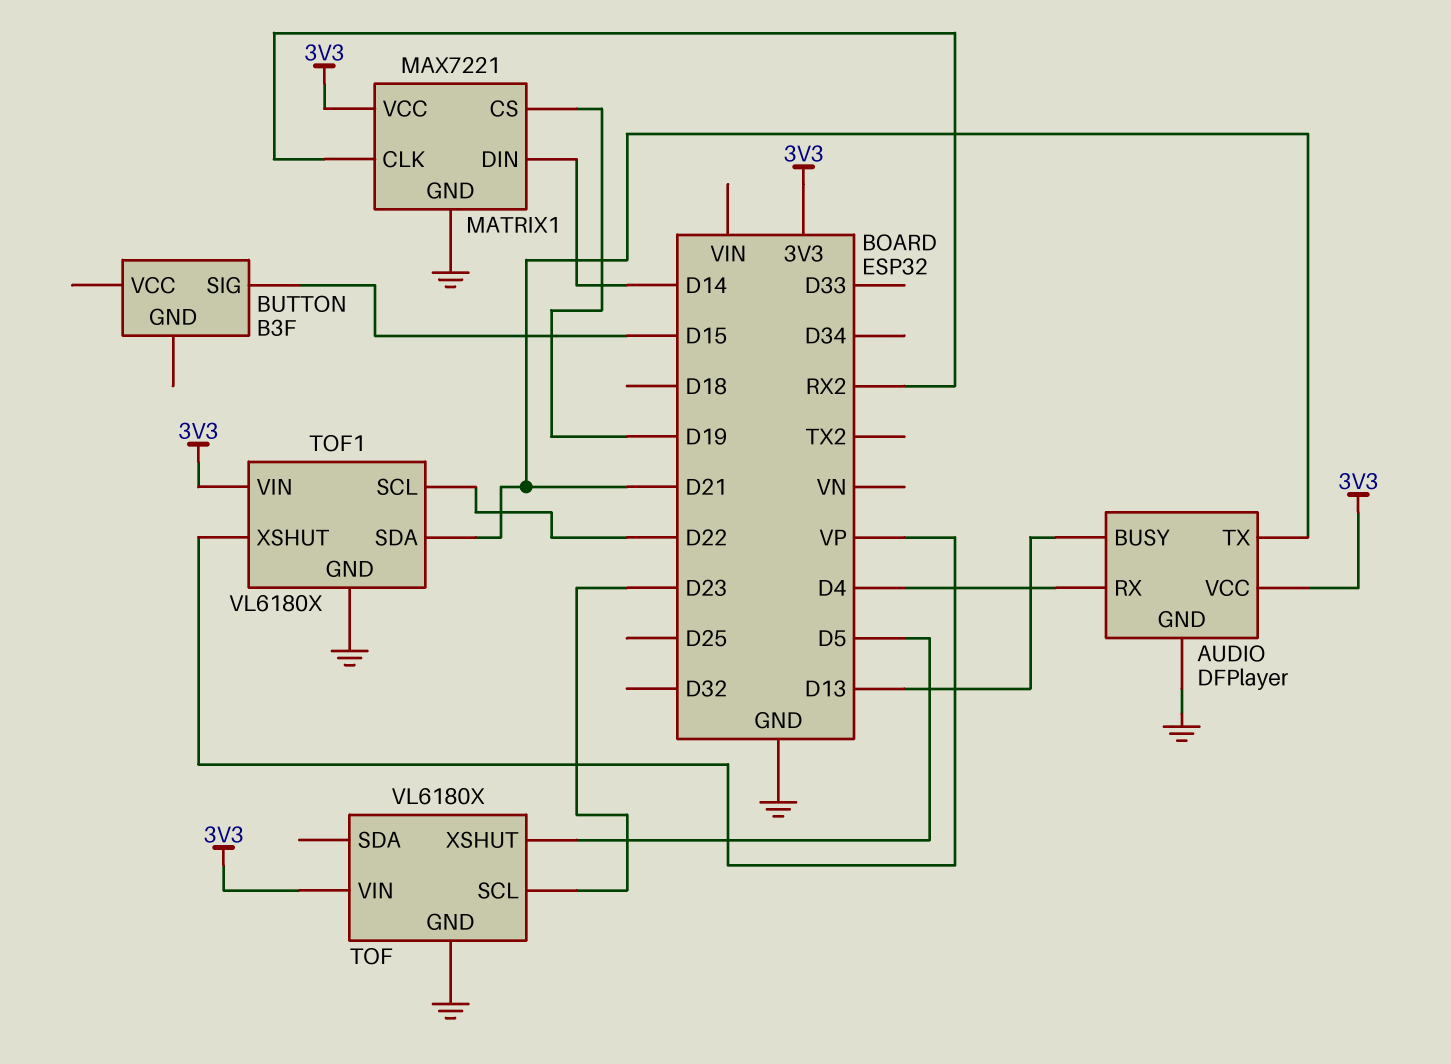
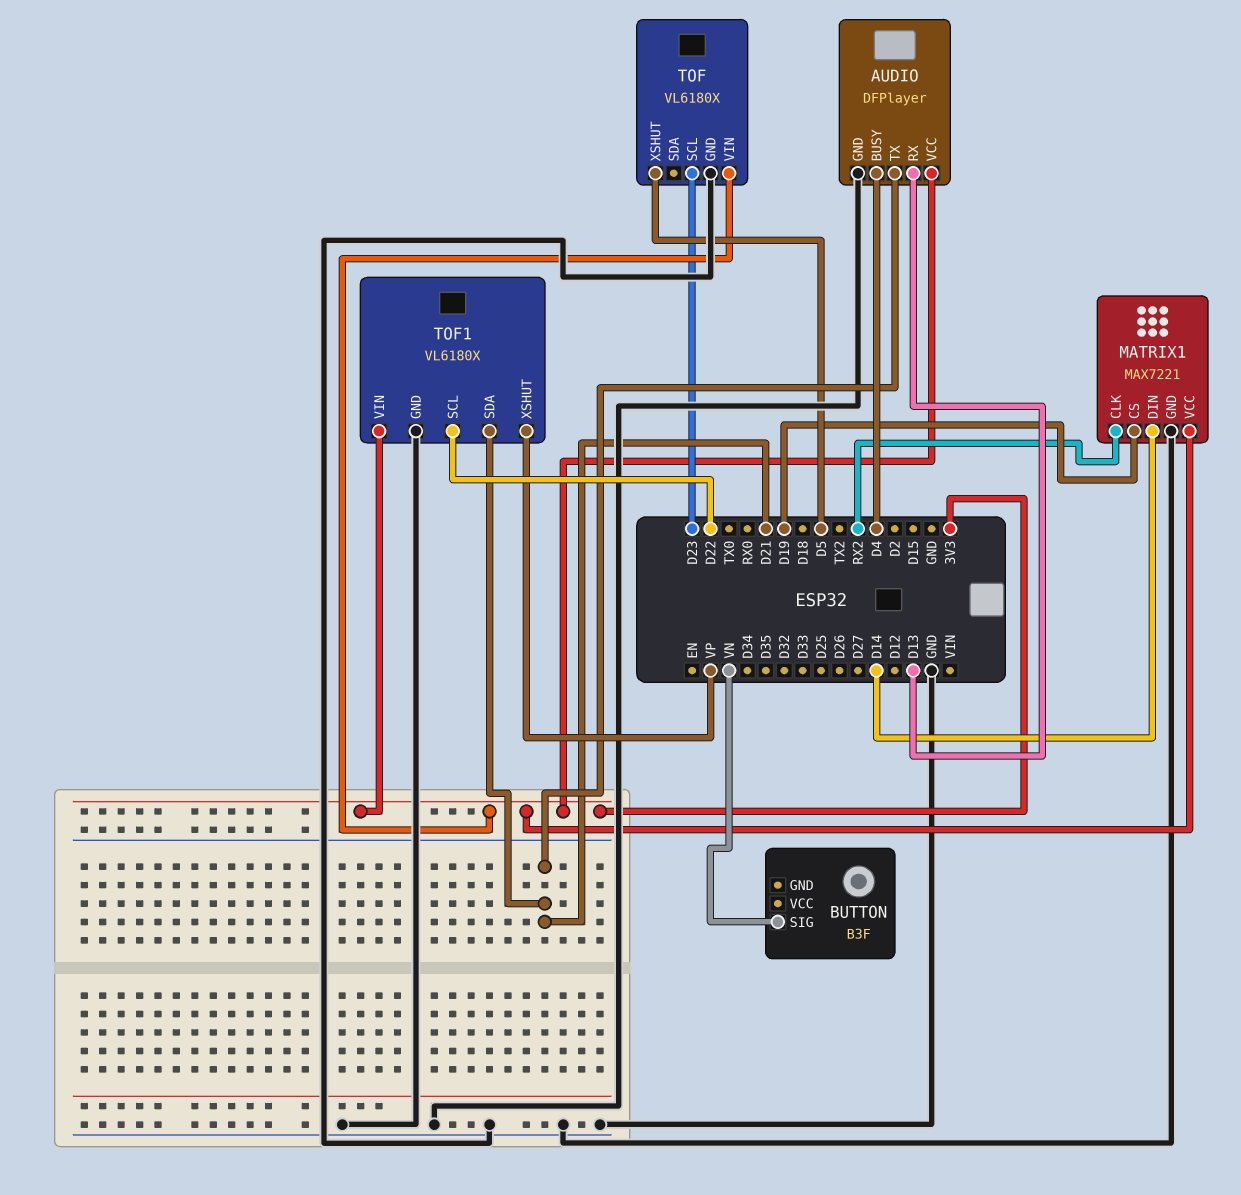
AUDIO pin BUSY: D13 -> D4
AUDIO pin RX: D4 -> D13
BUTTON pin SIG: D15 -> VN

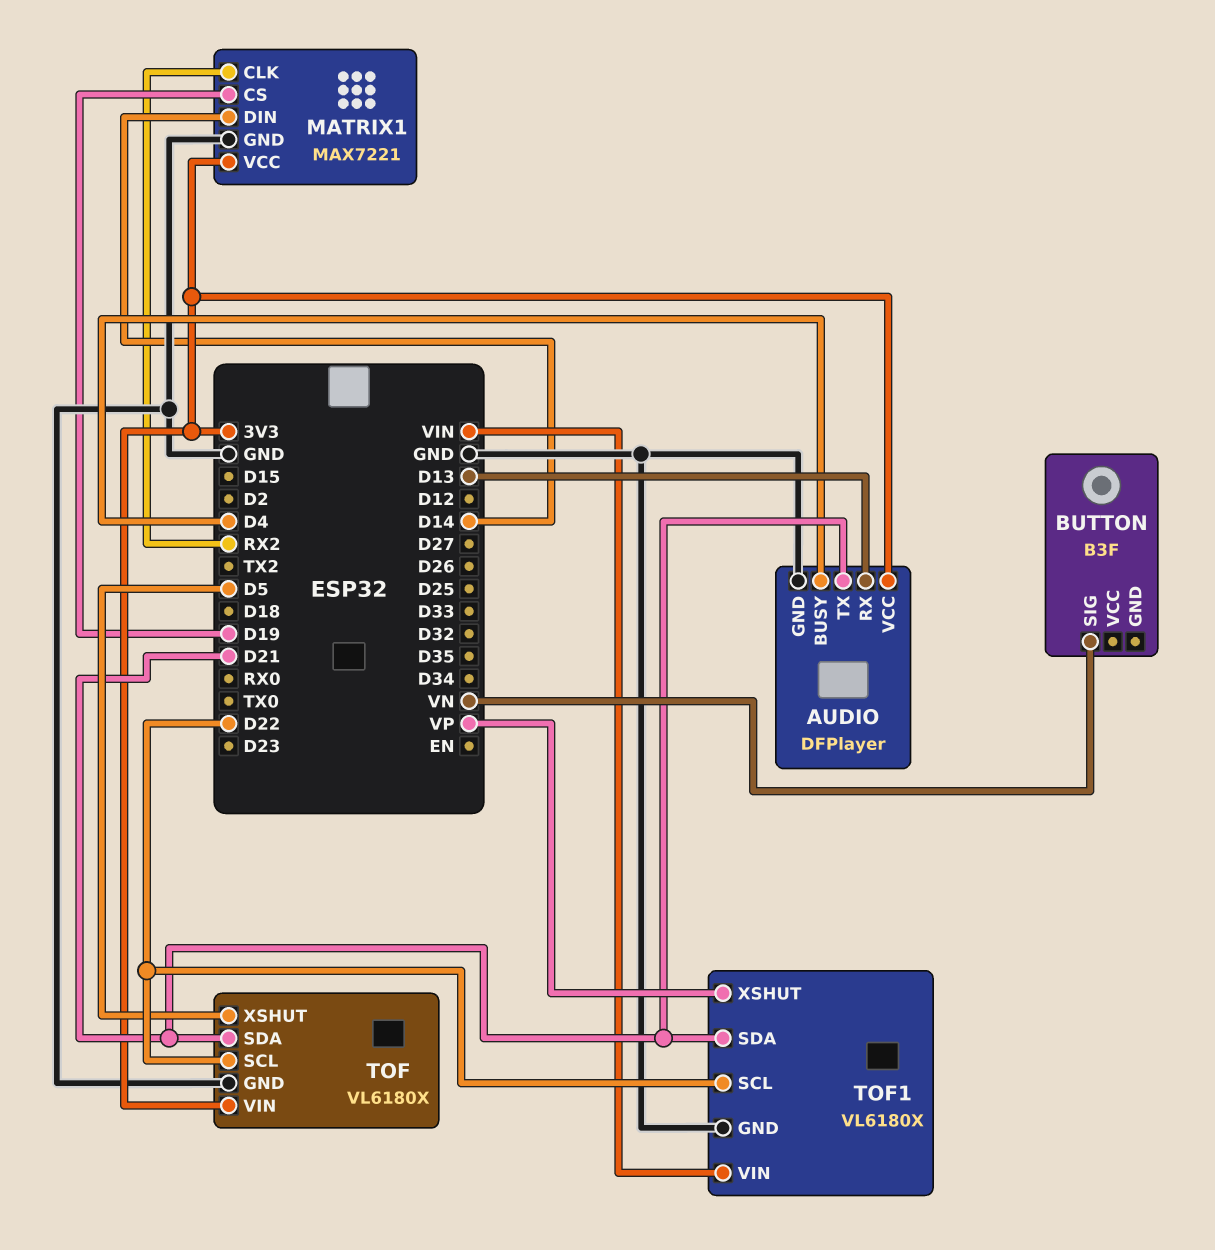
TOF pin SCL: D23 -> D22
TOF pin SDA: none -> D21
TOF1 pin VIN: 3V3 -> VIN

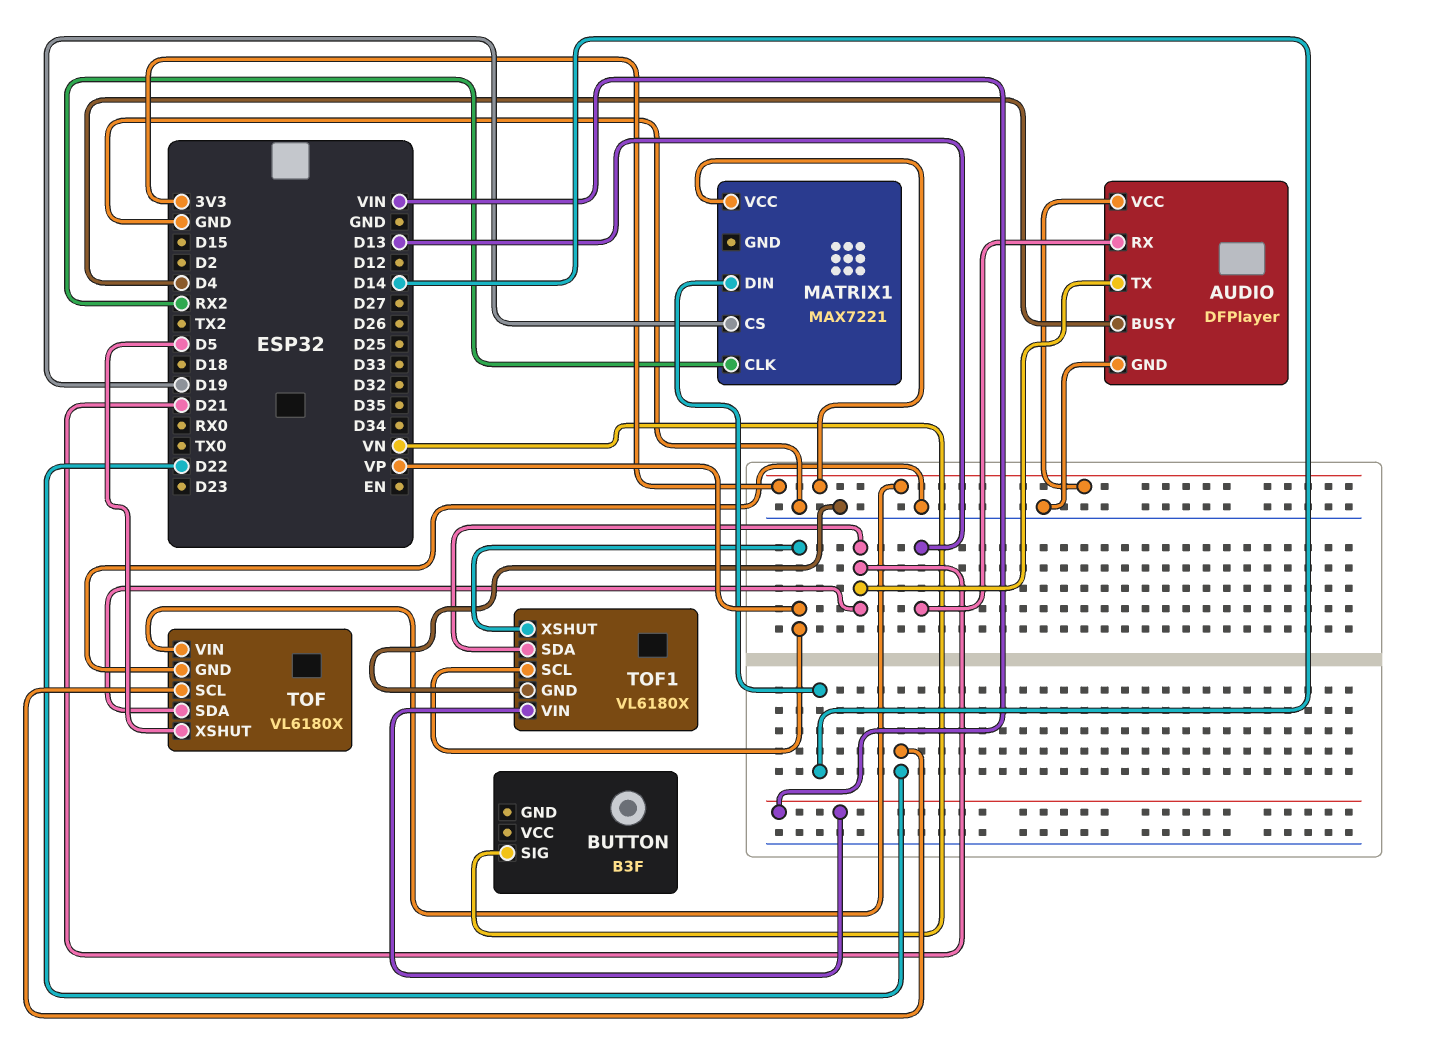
MATRIX1 pin GND: GND -> none
TOF1 pin SCL: D22 -> VP

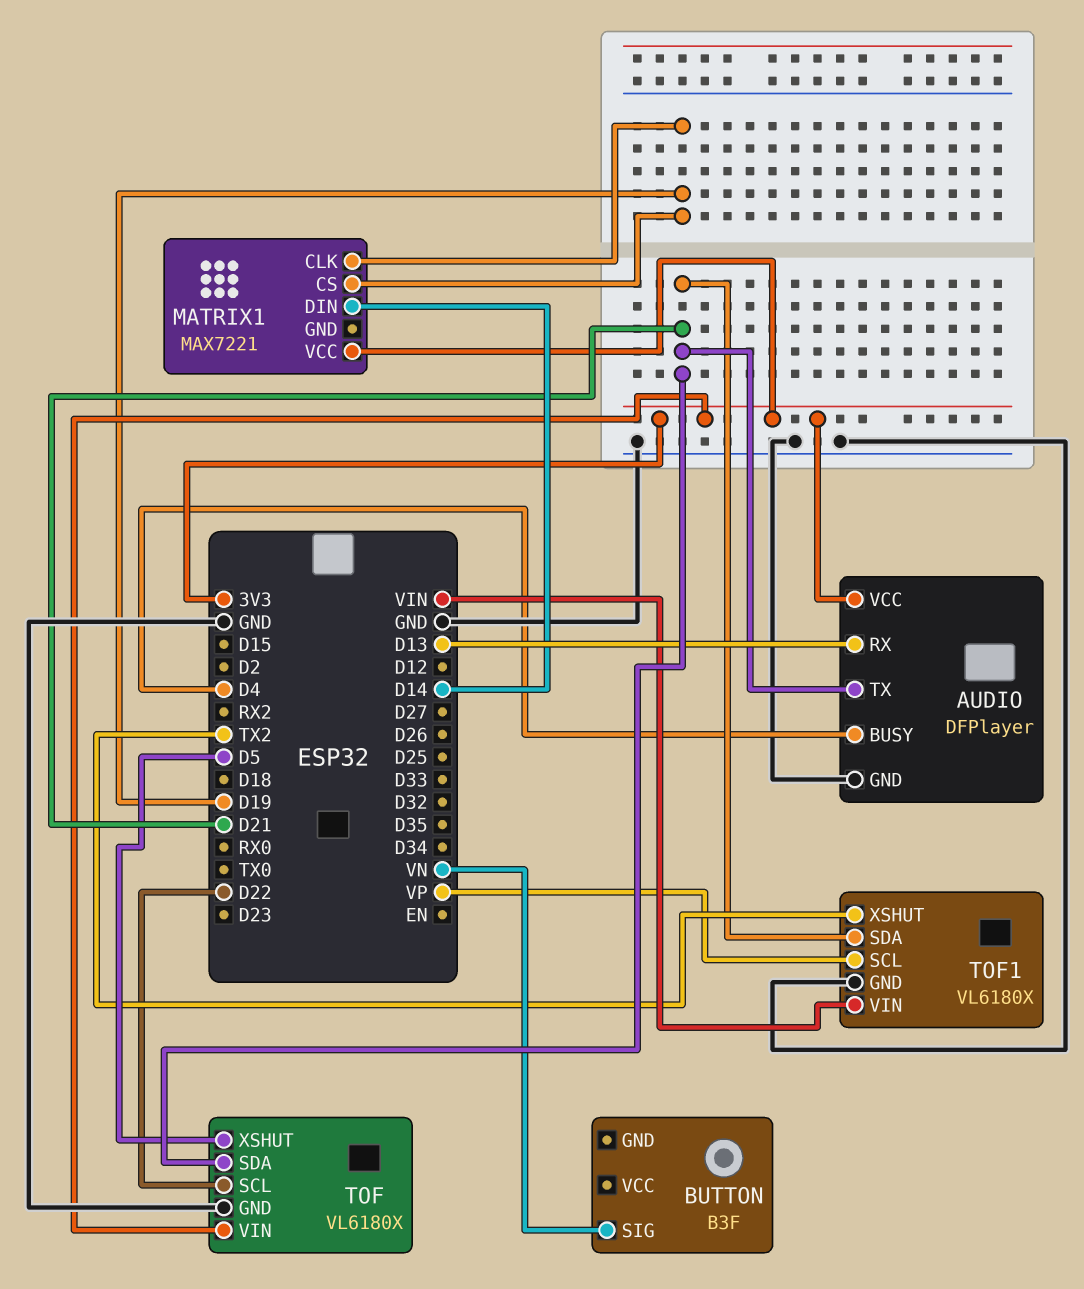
MATRIX1 pin CLK: RX2 -> D19
TOF1 pin XSHUT: VP -> TX2

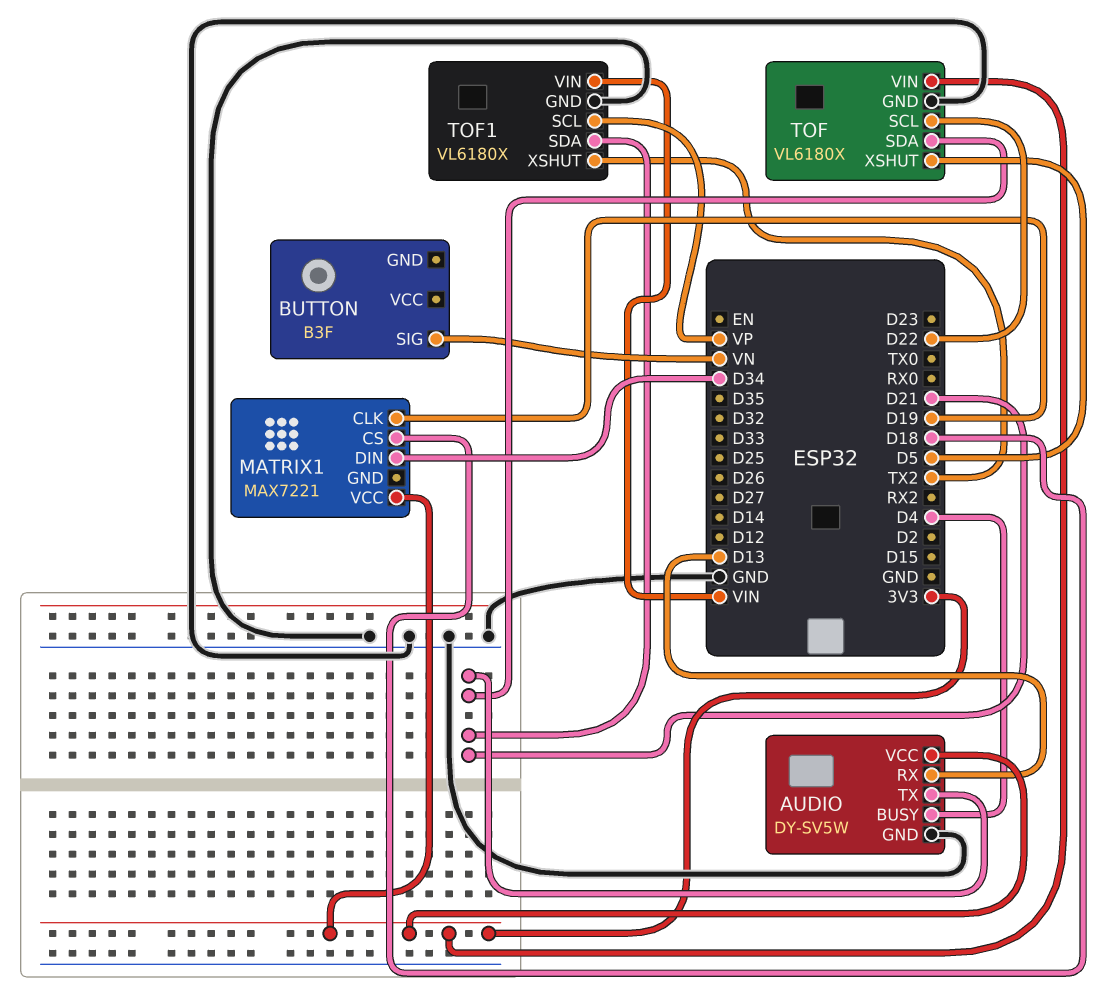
AUDIO: DFPlayer -> DY-SV5W
MATRIX1 pin CS: D19 -> D18
MATRIX1 pin DIN: D14 -> D34

